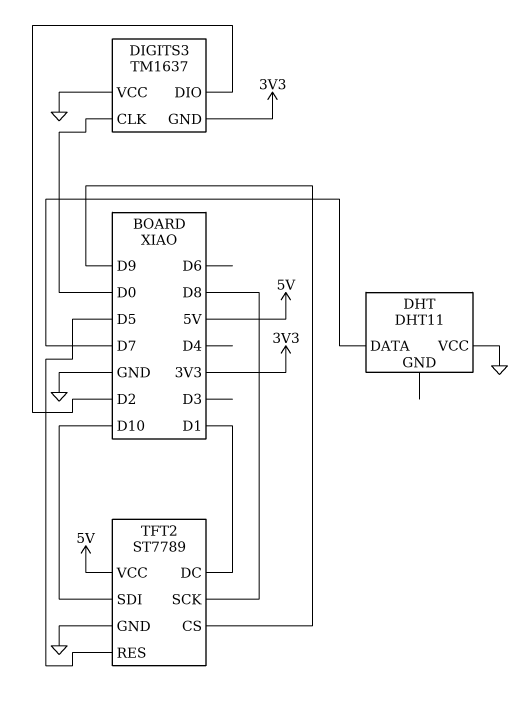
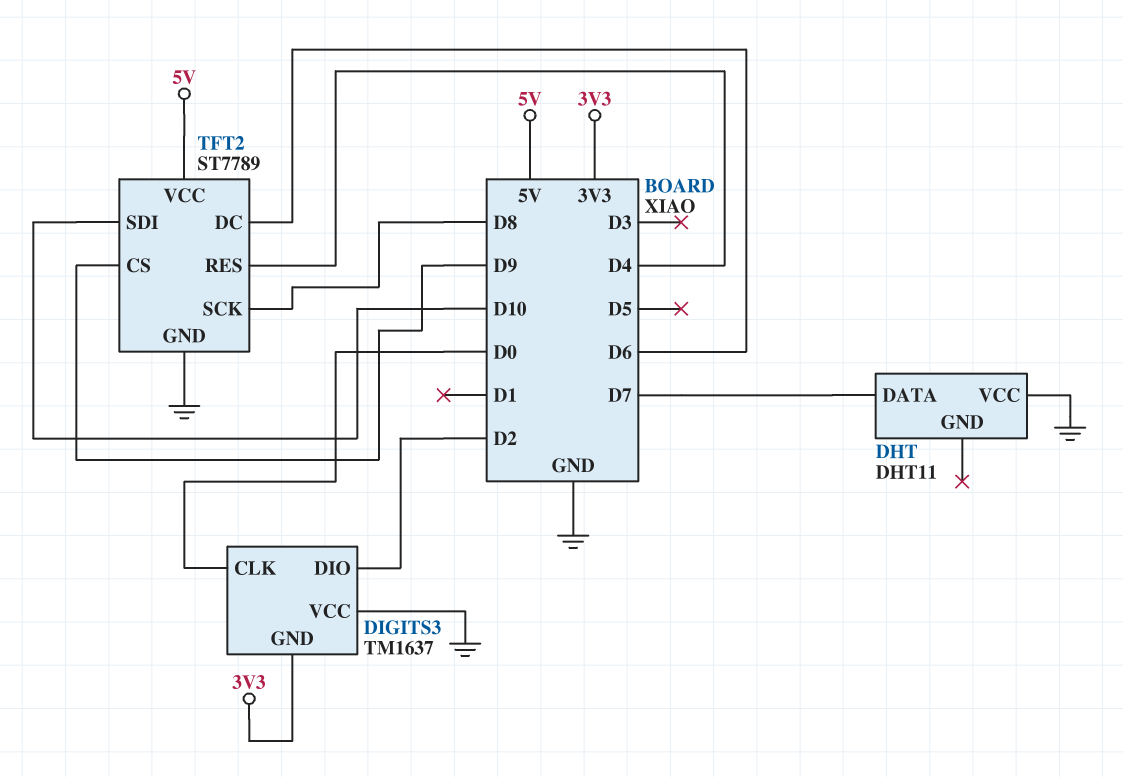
TFT2 pin DC: D1 -> D6
TFT2 pin RES: D5 -> D4

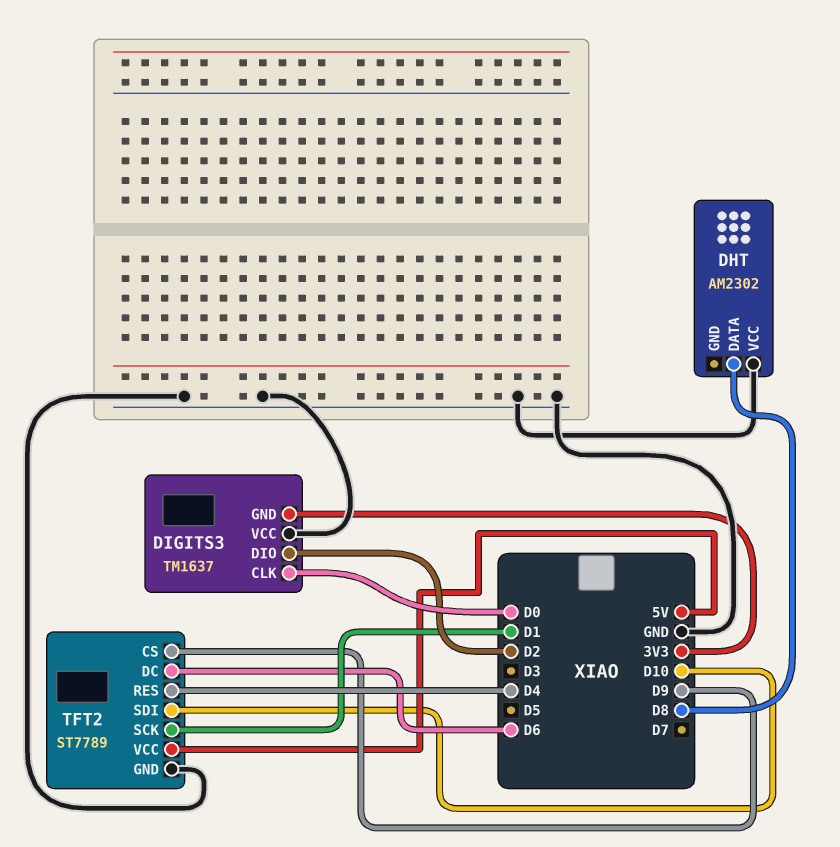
DHT: DHT11 -> AM2302
DHT pin DATA: D7 -> D8
TFT2 pin SCK: D8 -> D1

